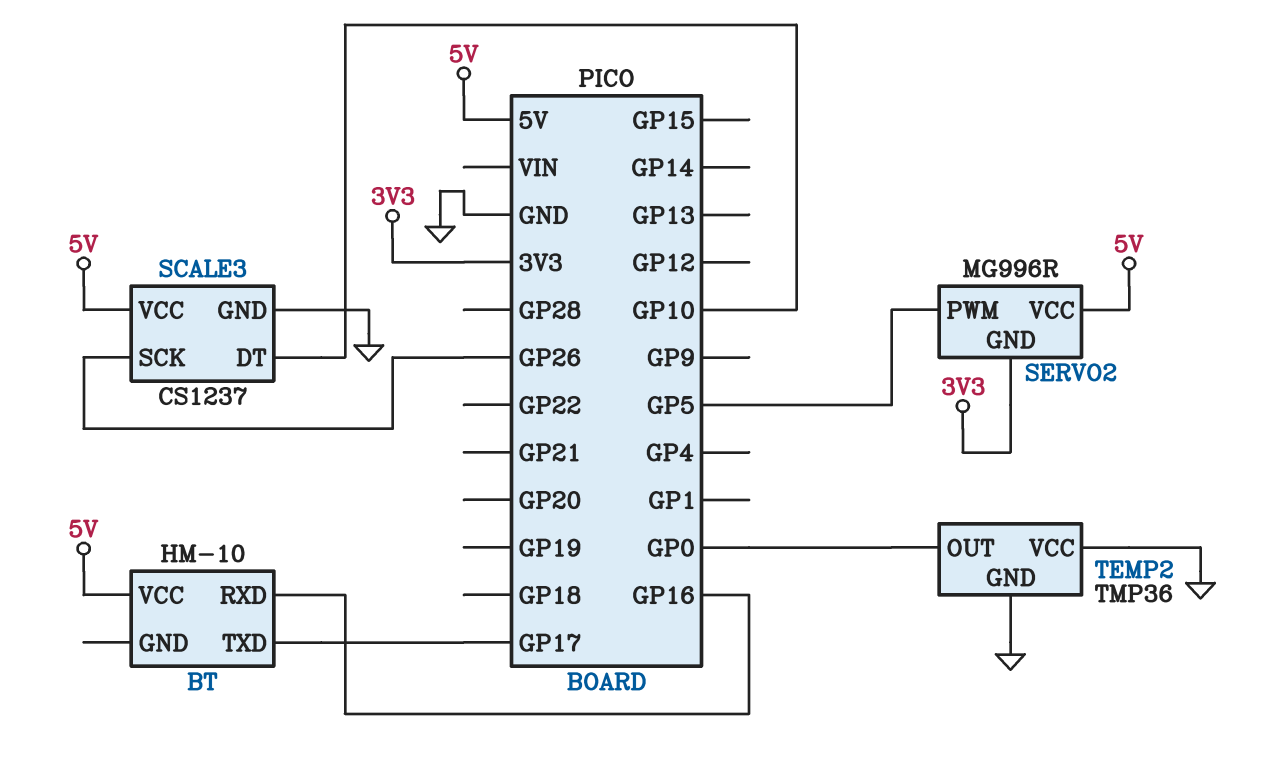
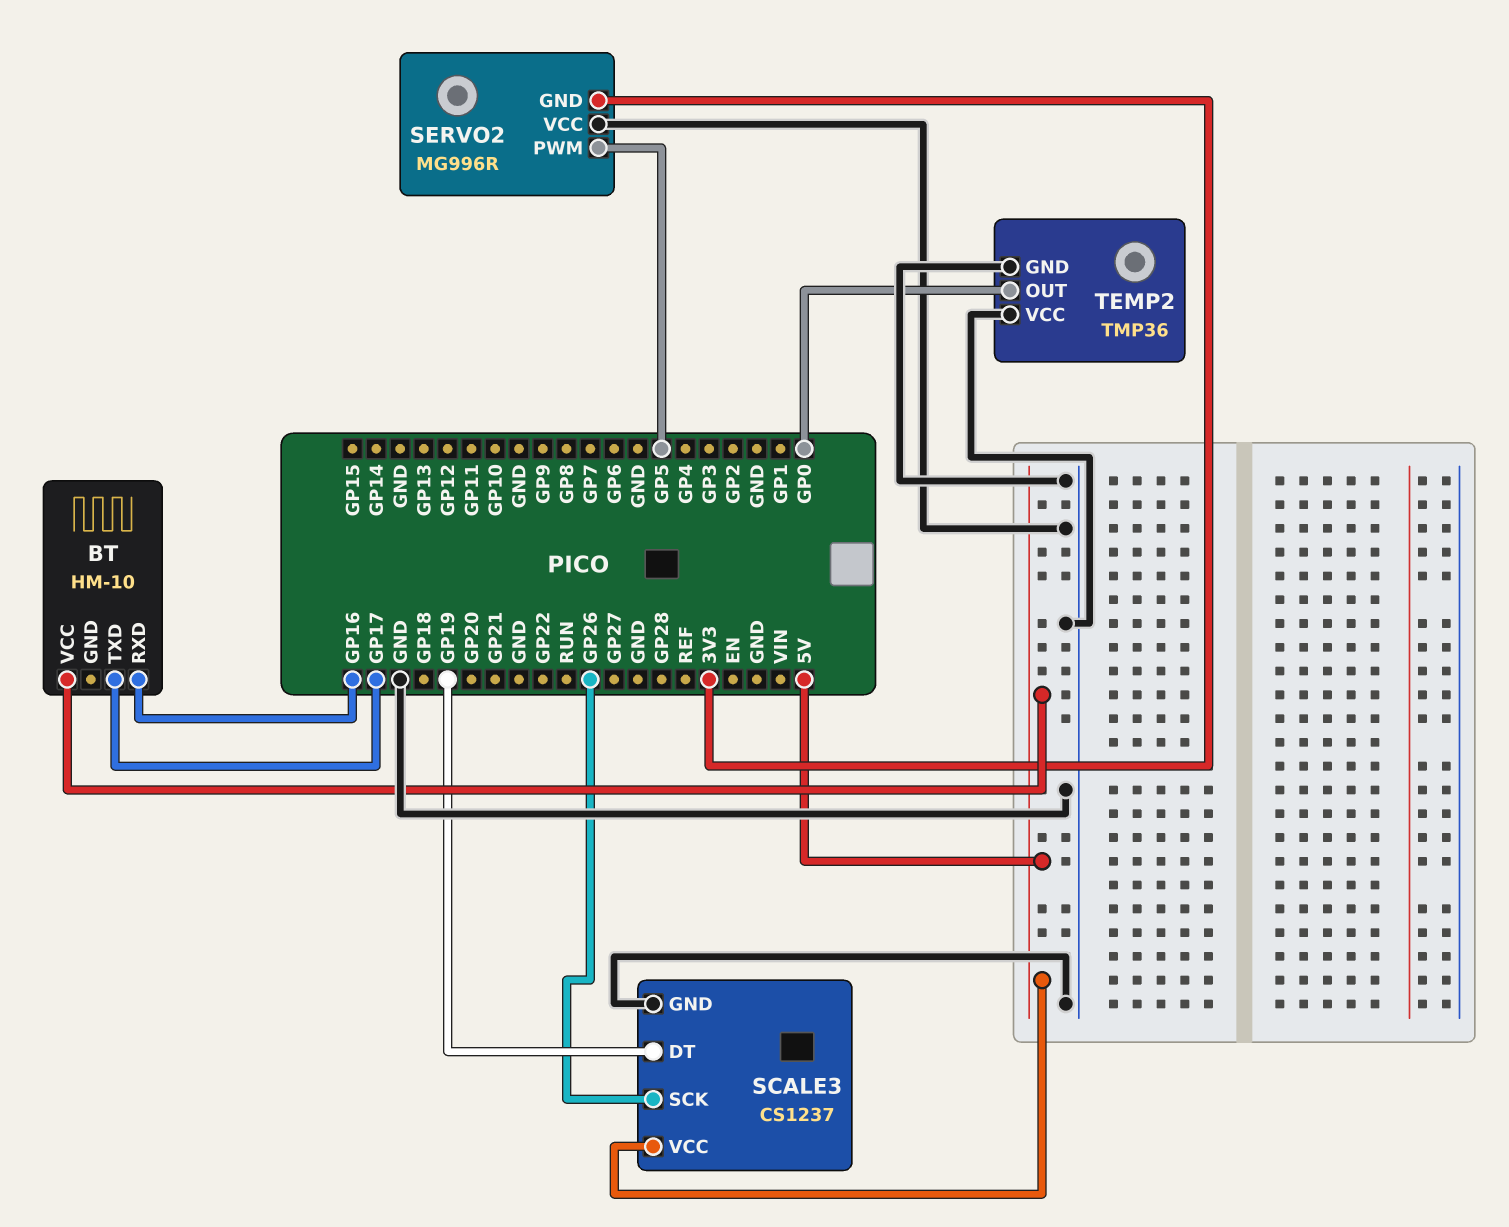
SCALE3 pin DT: GP10 -> GP19
SERVO2 pin VCC: 5V -> GND

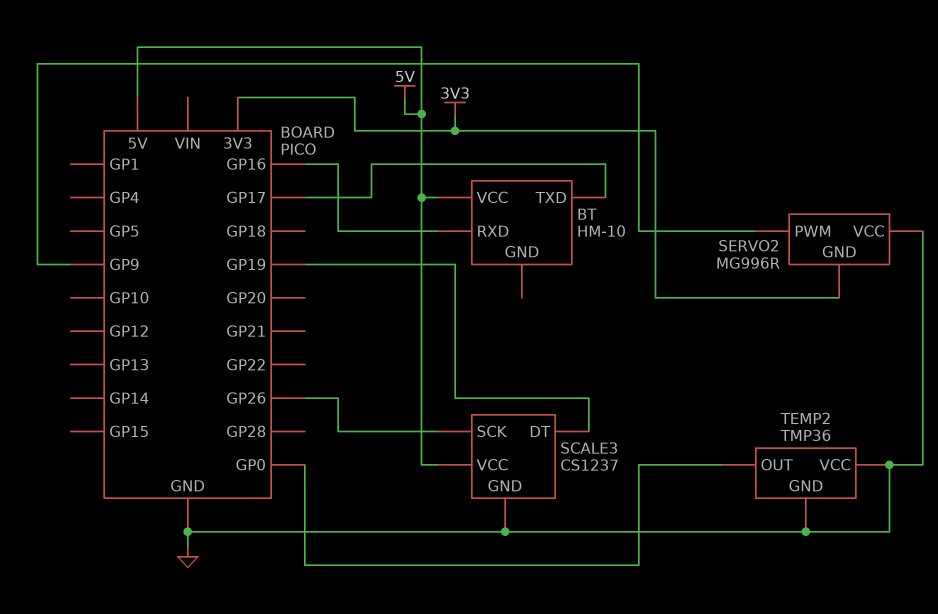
SERVO2 pin PWM: GP5 -> GP9

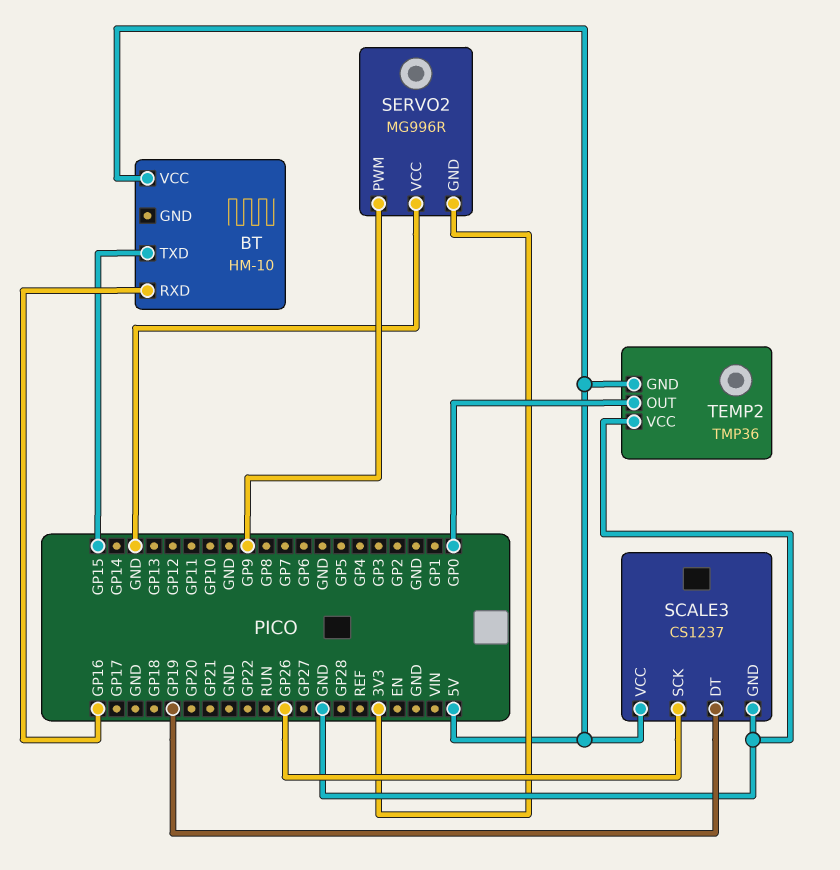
BT pin TXD: GP17 -> GP15
TEMP2 pin GND: GND -> 5V

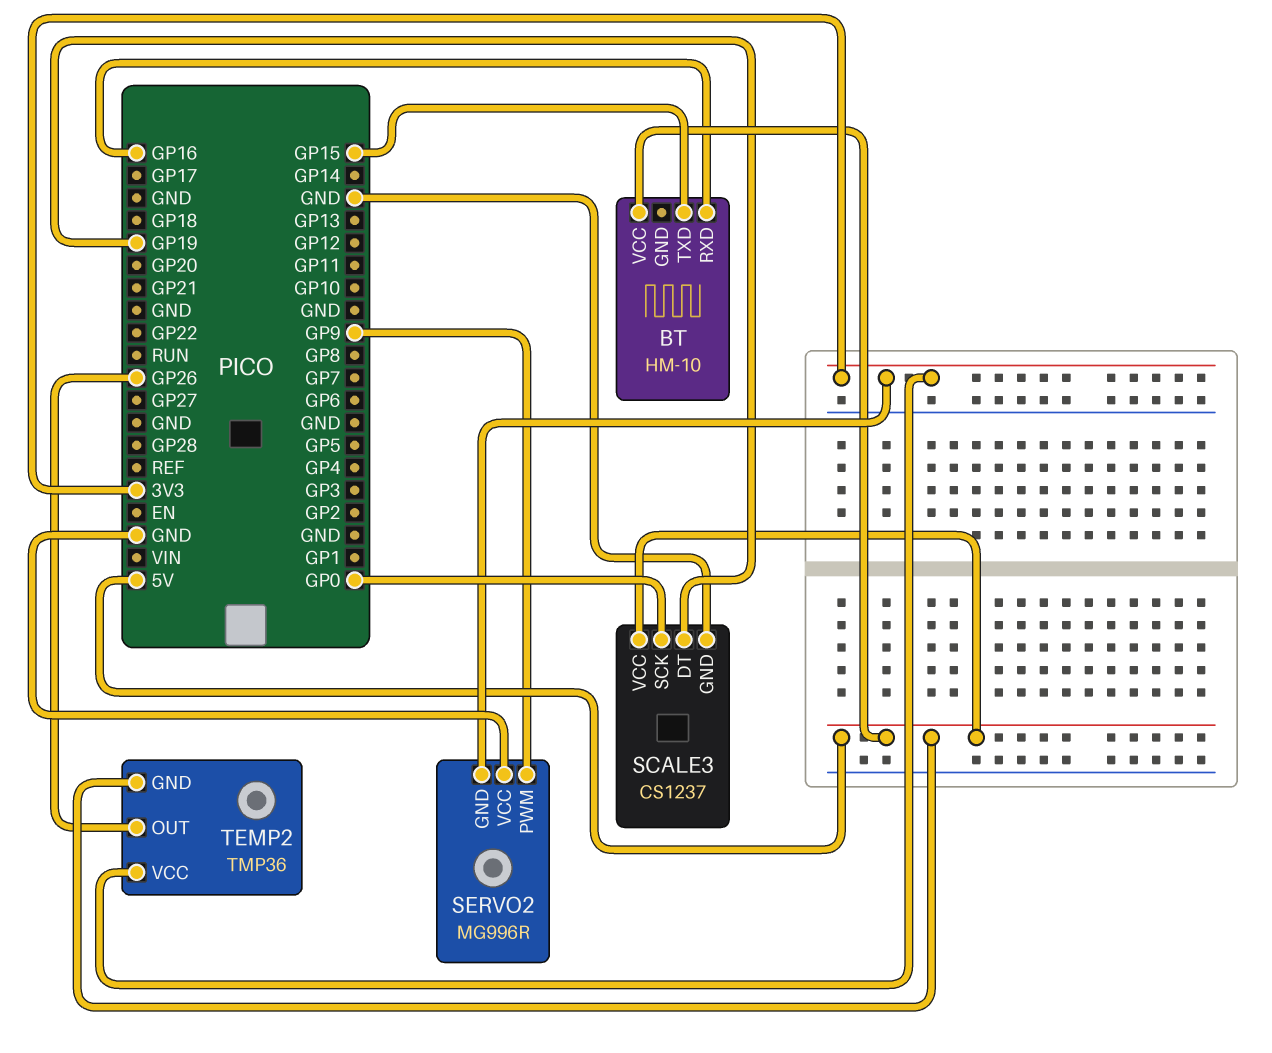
SCALE3 pin SCK: GP26 -> GP0
TEMP2 pin OUT: GP0 -> GP26
TEMP2 pin VCC: GND -> 3V3

